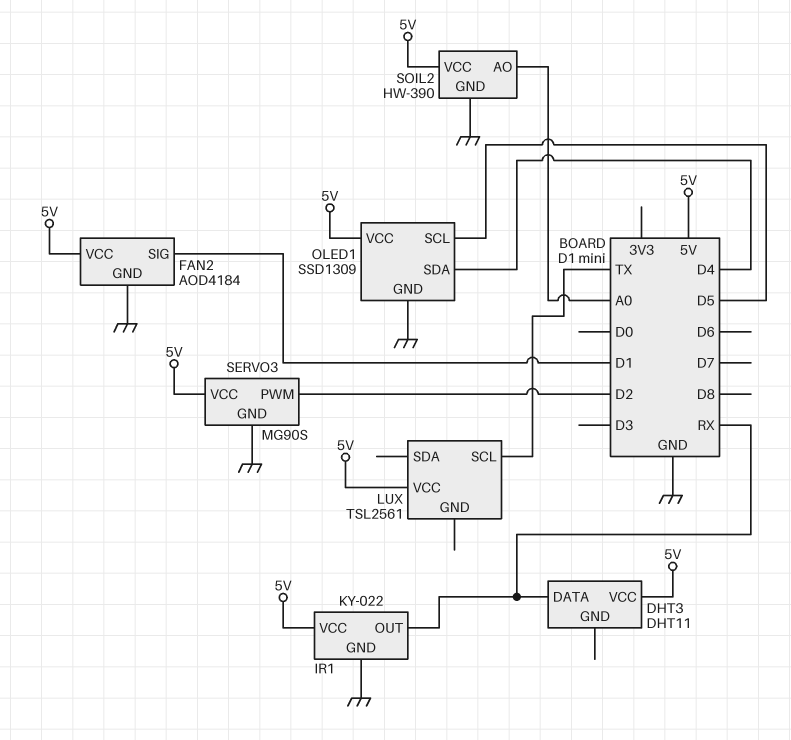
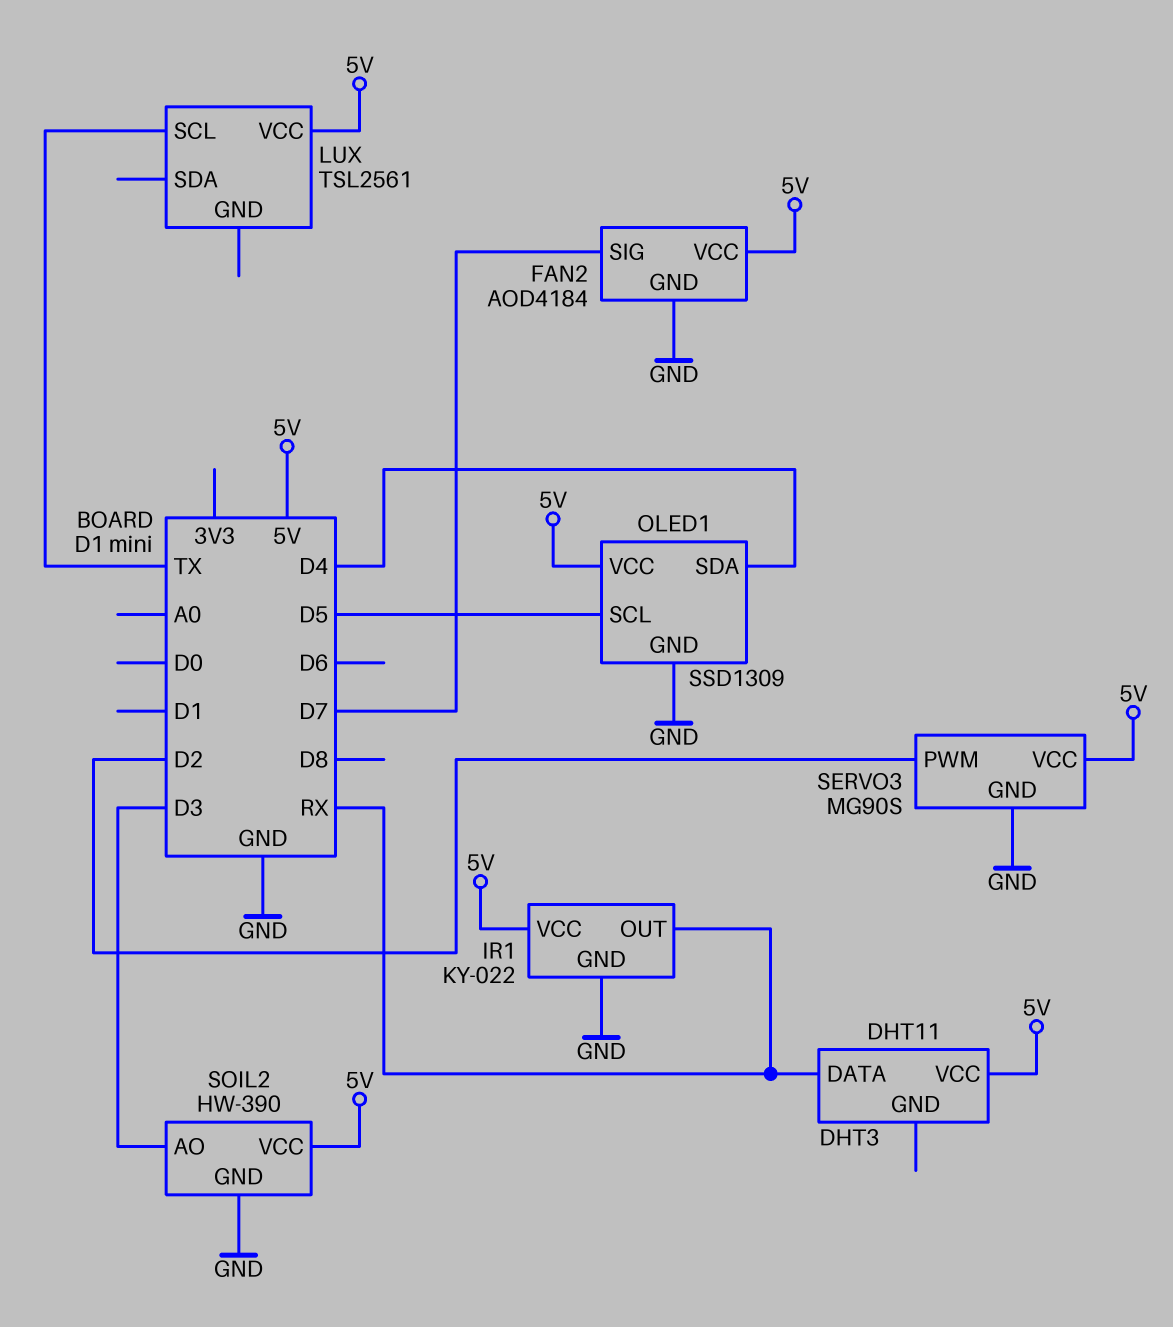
FAN2 pin SIG: D1 -> D7
SOIL2 pin AO: A0 -> D3

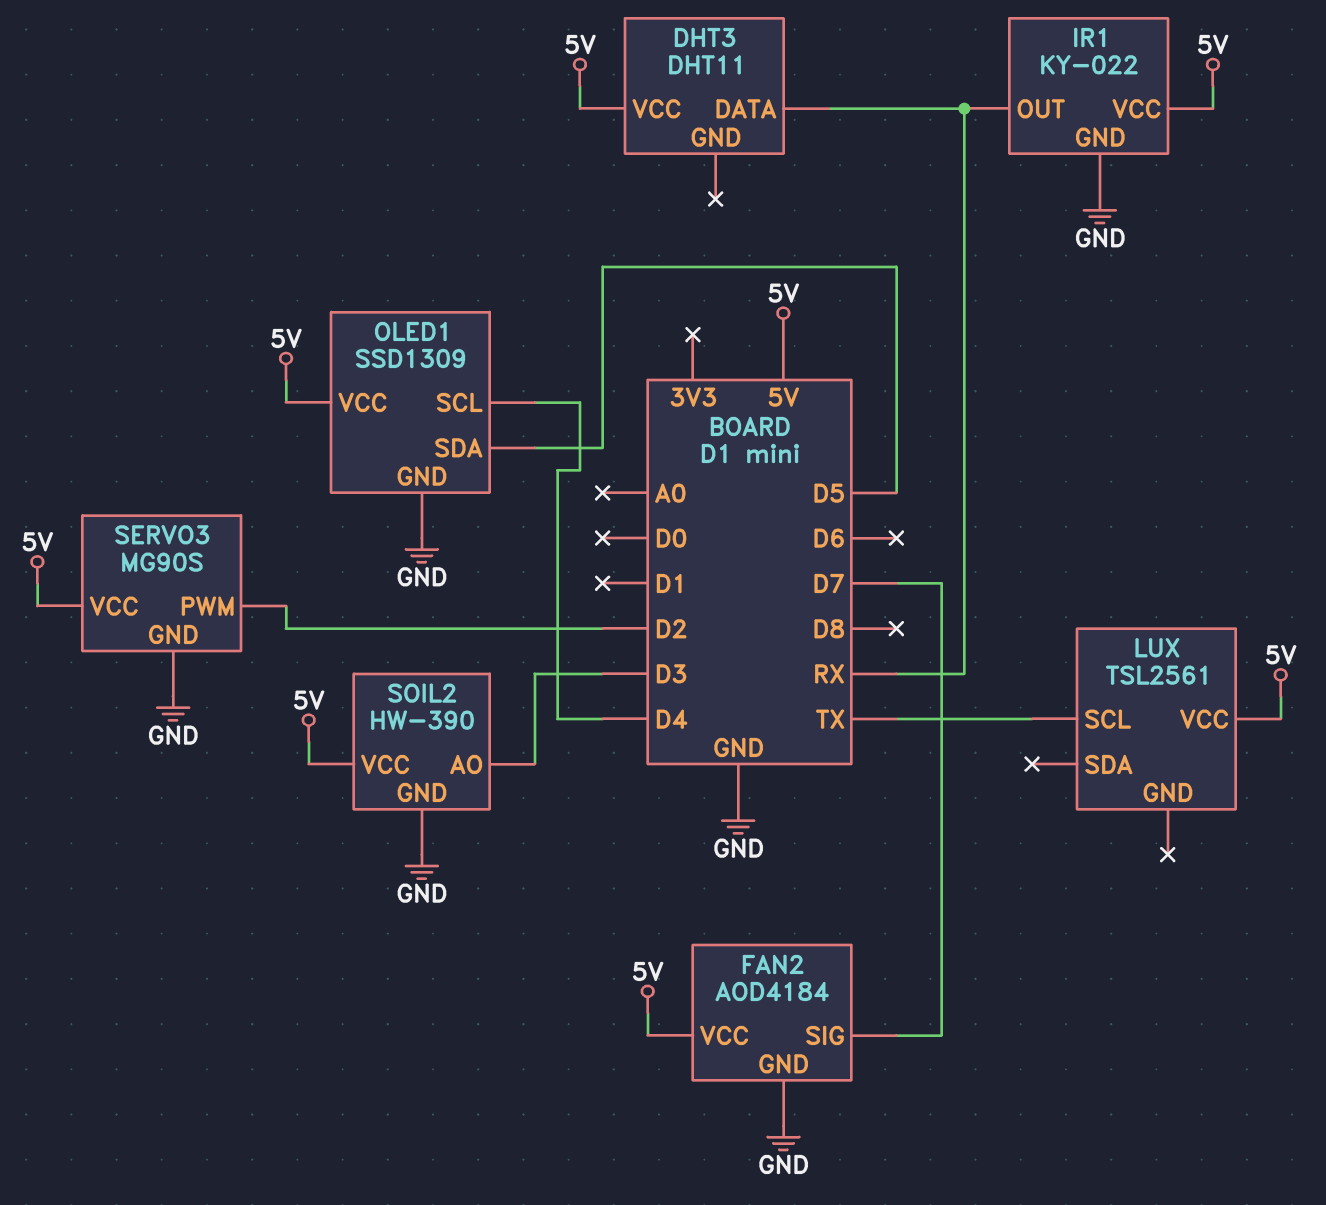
OLED1 pin SCL: D5 -> D4
OLED1 pin SDA: D4 -> D5

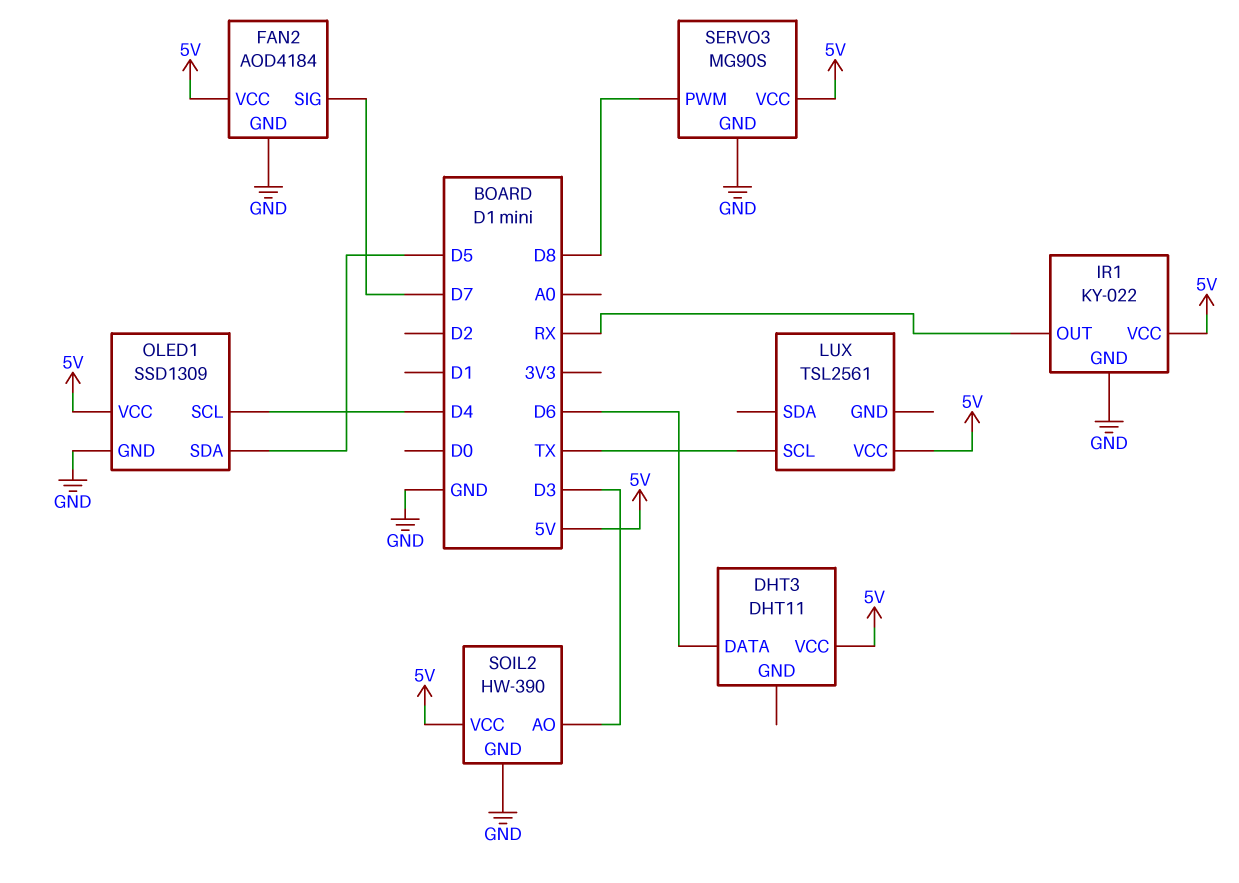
DHT3 pin DATA: RX -> D6
SERVO3 pin PWM: D2 -> D8

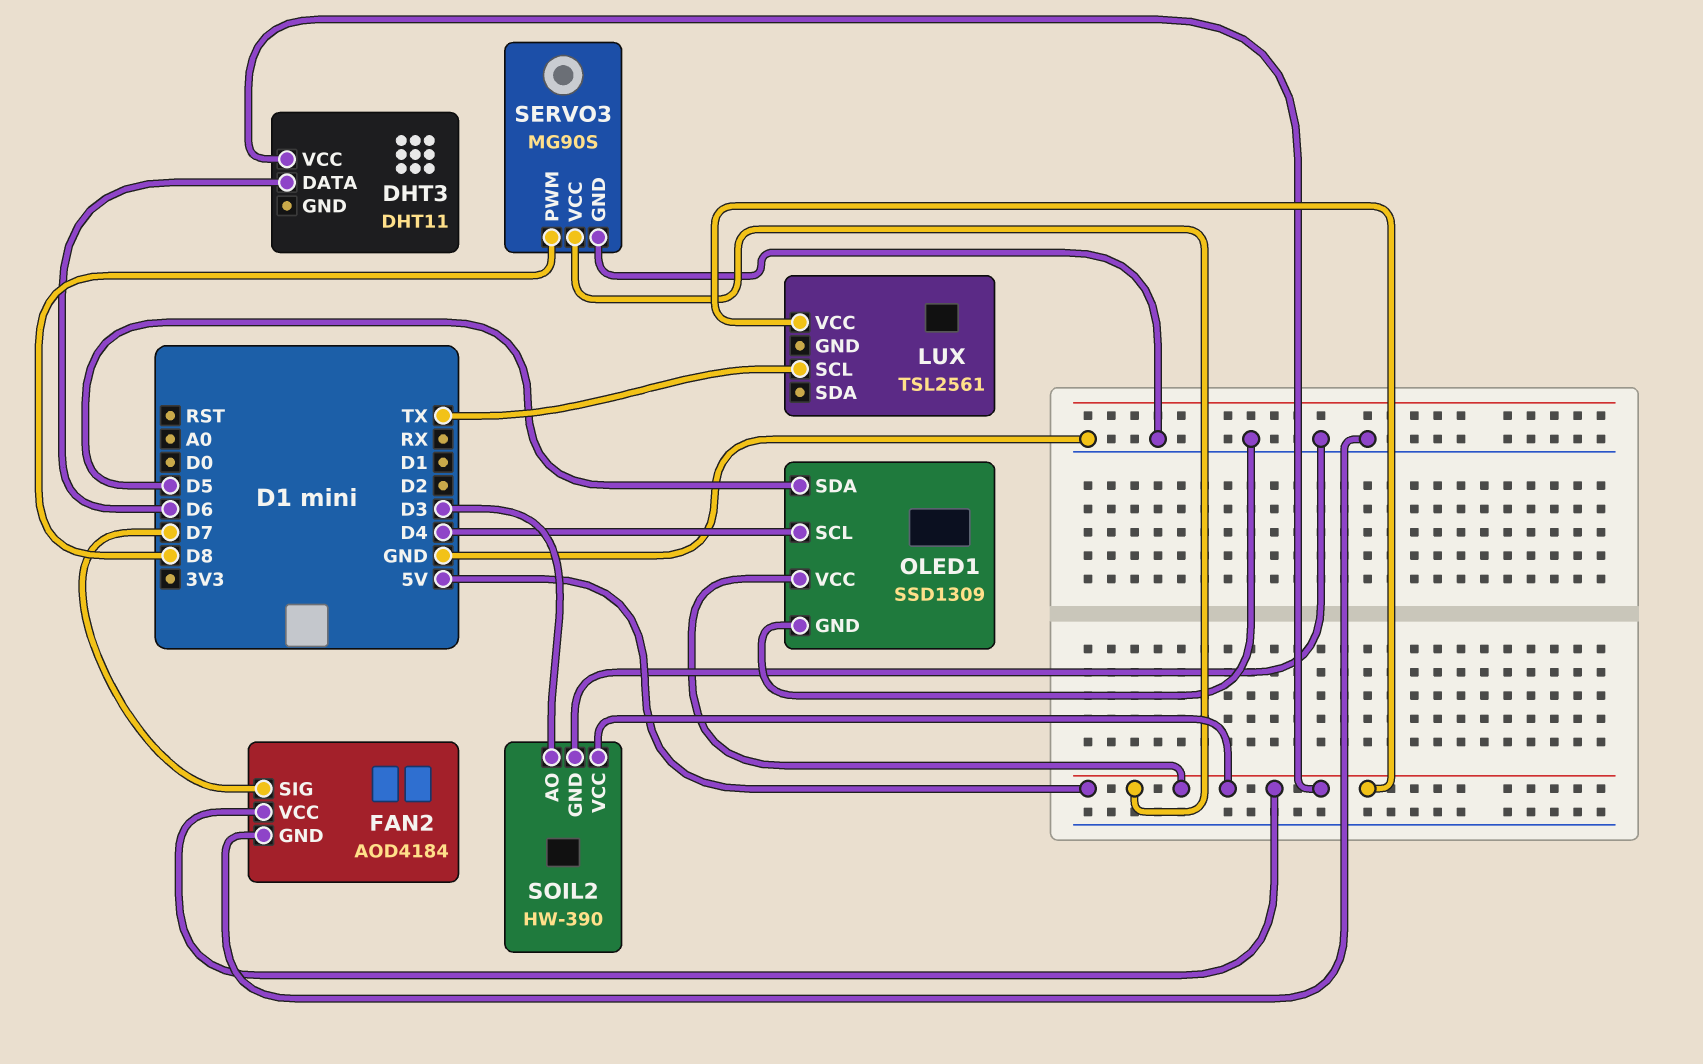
IR1: KY-022 -> none
IR1 pin GND: GND -> none
IR1 pin OUT: RX -> none
IR1 pin VCC: 5V -> none

